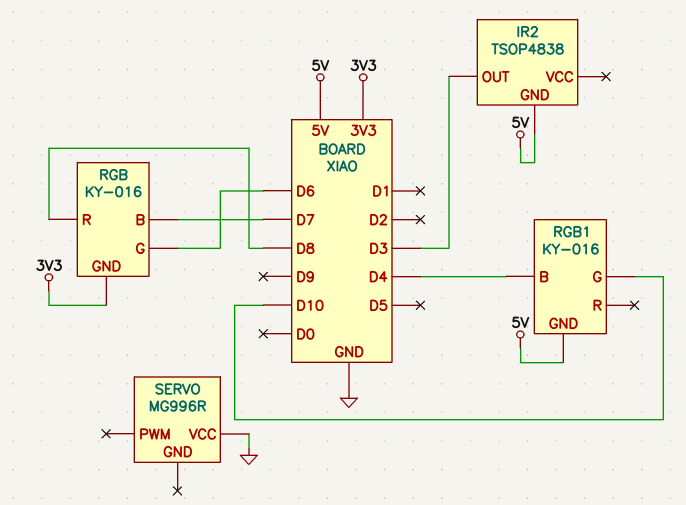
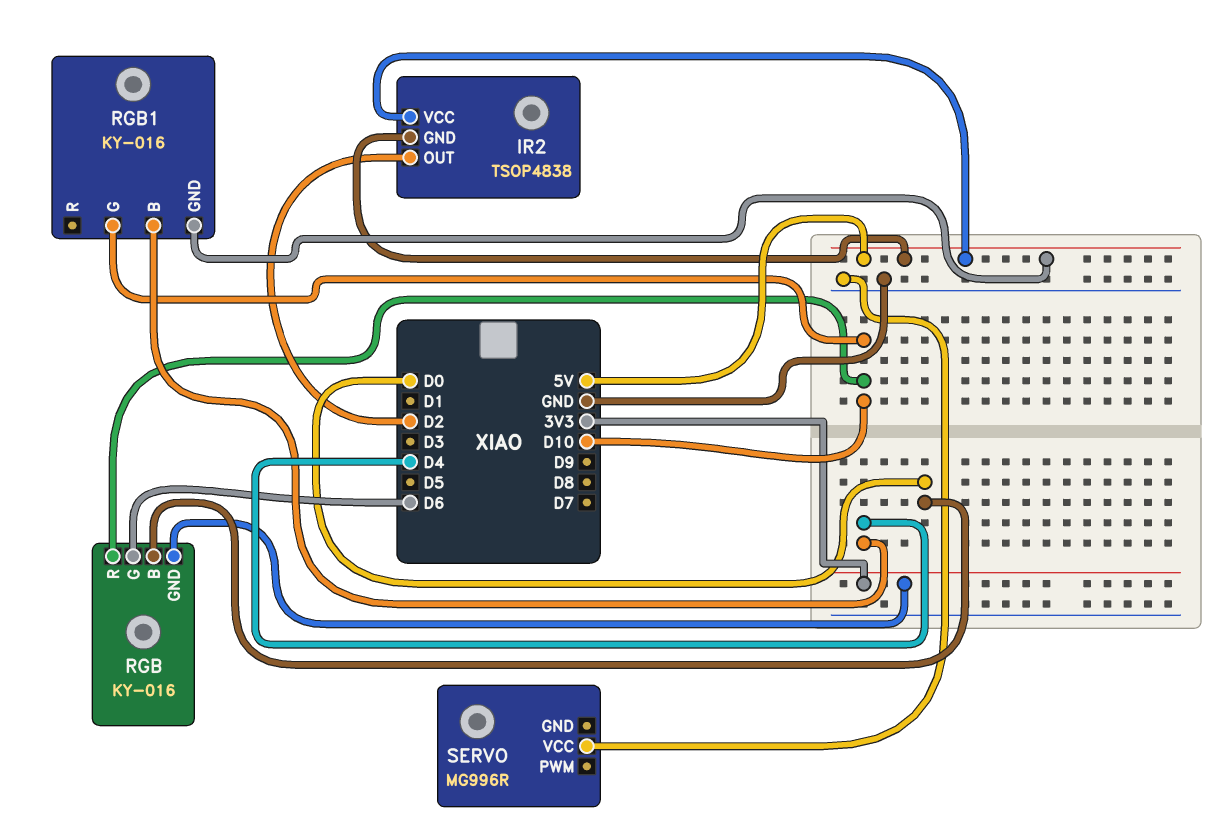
IR2 pin OUT: D3 -> D2
IR2 pin VCC: none -> 5V
RGB pin B: D7 -> D0
RGB pin R: D8 -> D10

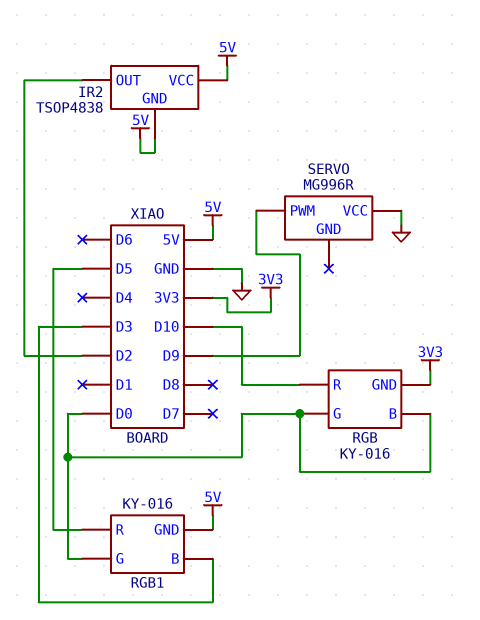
RGB pin G: D6 -> D0
RGB1 pin B: D4 -> D3
RGB1 pin G: D10 -> D0
RGB1 pin R: none -> D5
SERVO pin PWM: none -> D9

